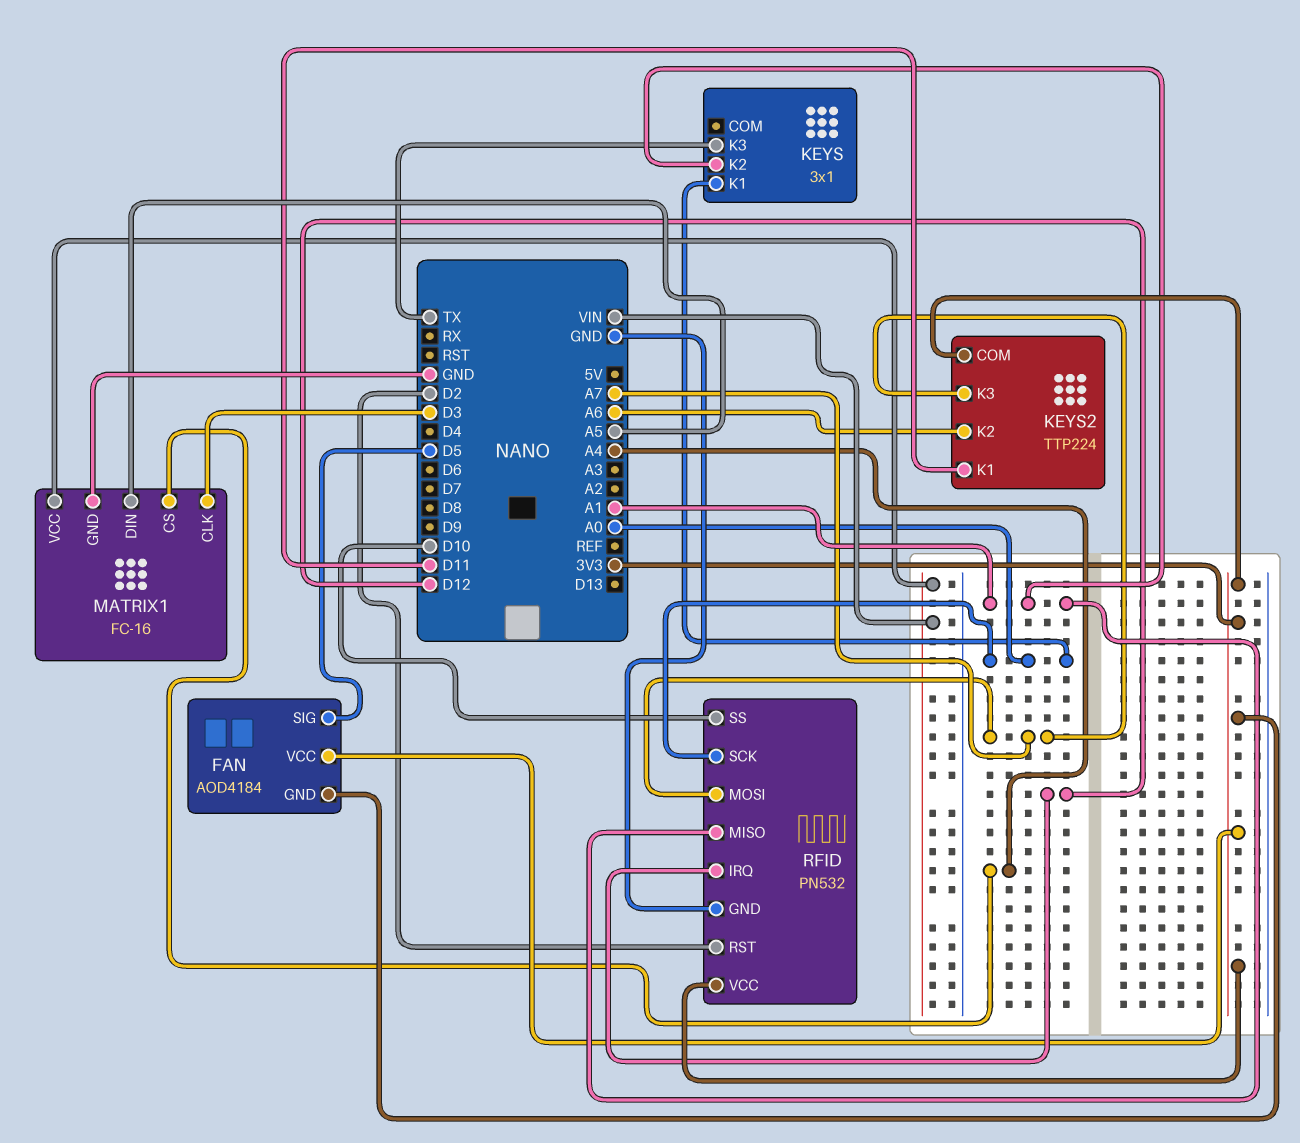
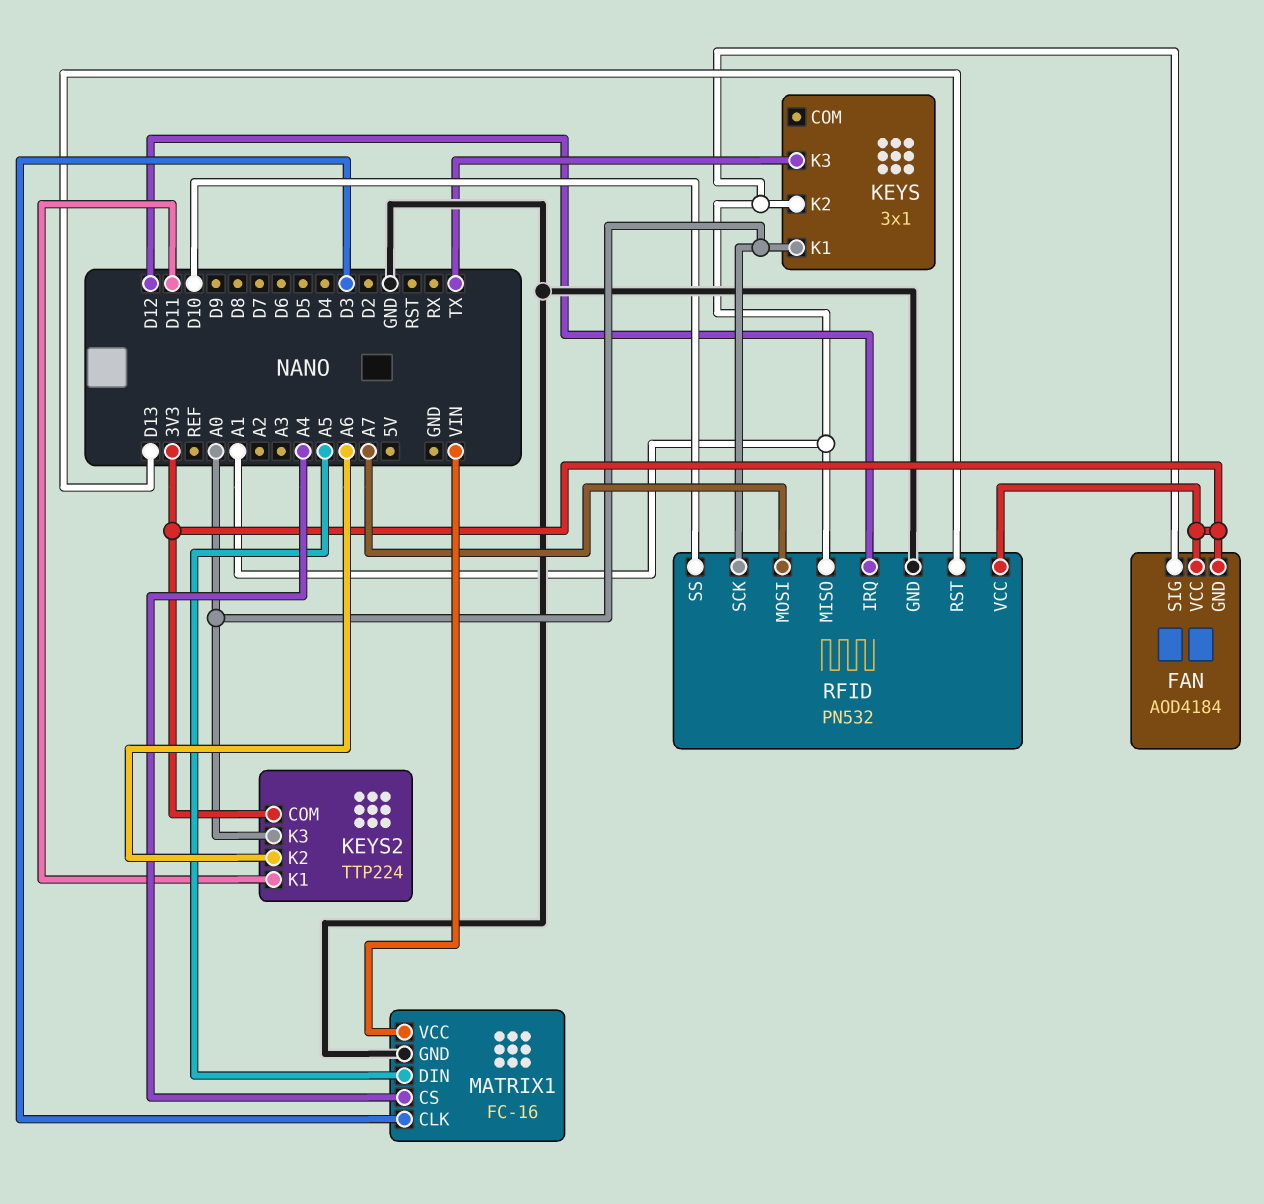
FAN pin SIG: D5 -> A1
KEYS2 pin K3: A7 -> A0
RFID pin RST: D2 -> D13

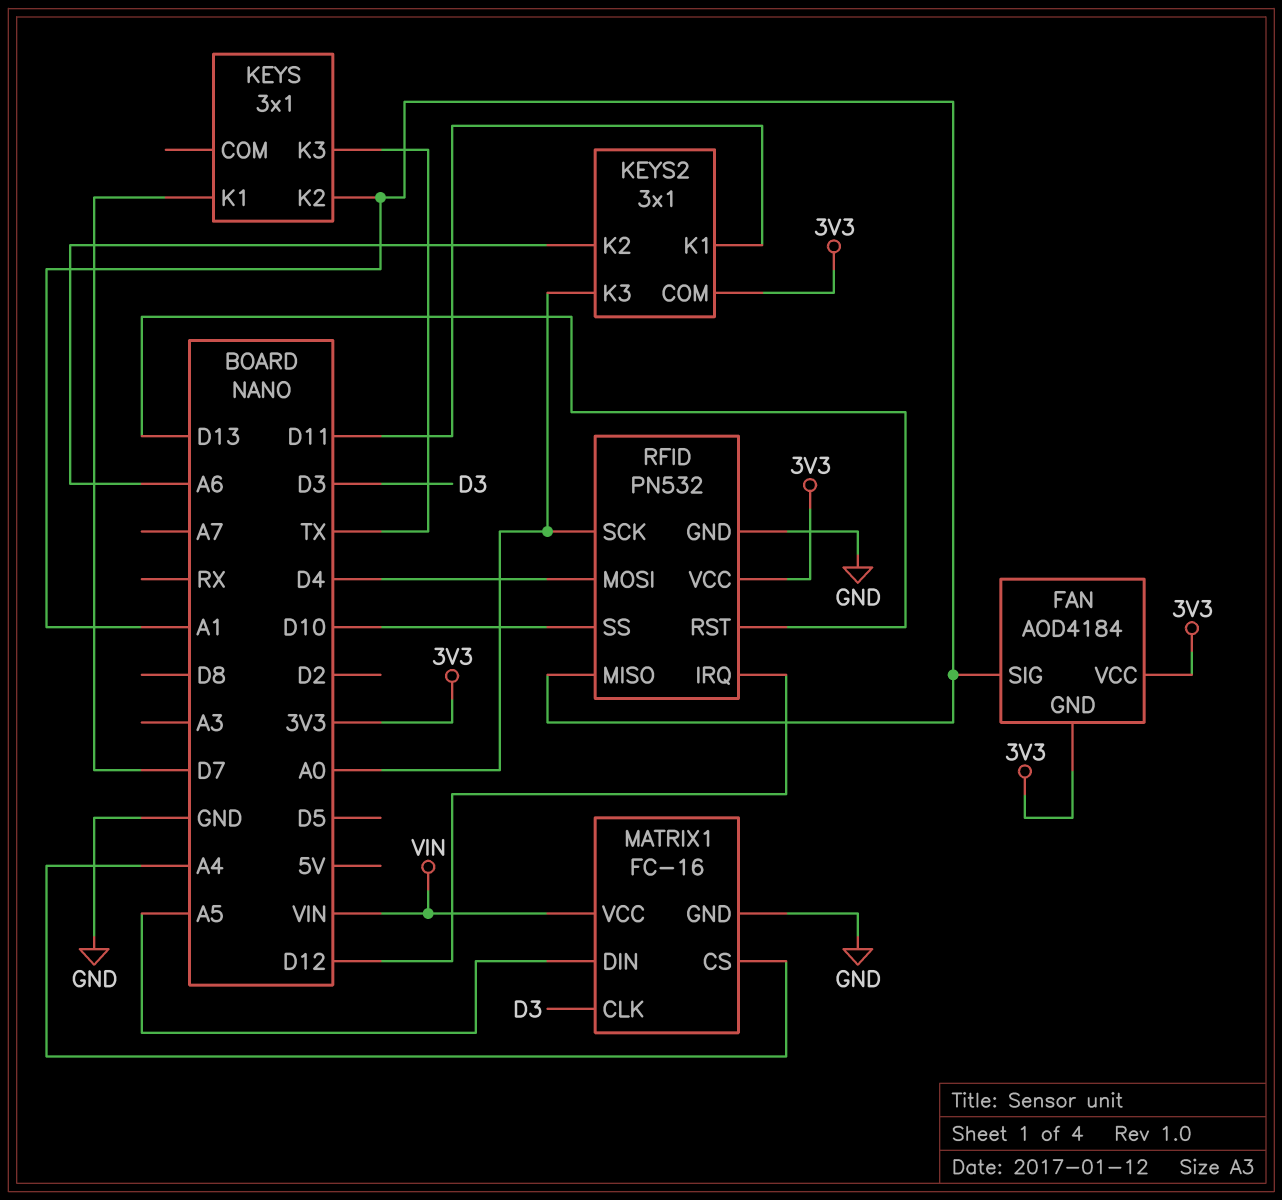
KEYS pin K1: A0 -> D7
KEYS2: TTP224 -> 3x1
RFID pin MOSI: A7 -> D4

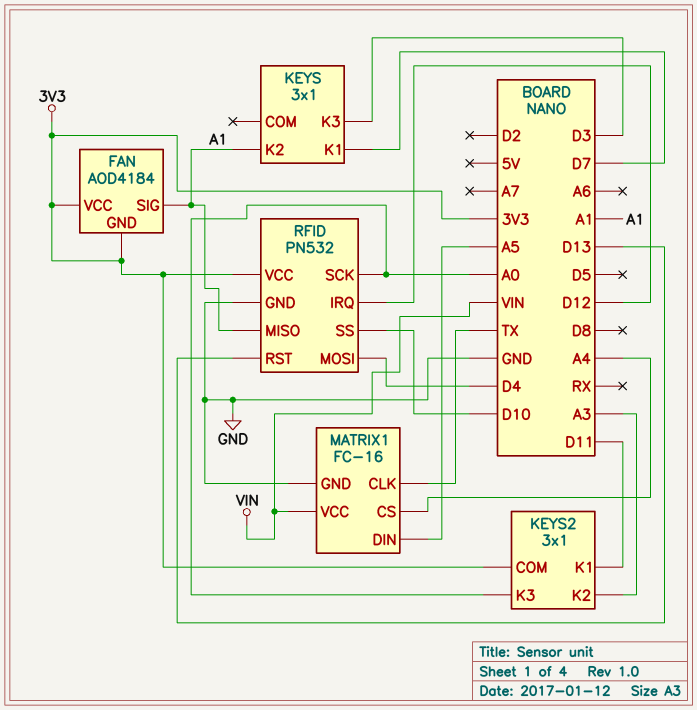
KEYS pin K3: TX -> D3
KEYS2 pin K2: A6 -> A3
MATRIX1 pin CLK: D3 -> TX

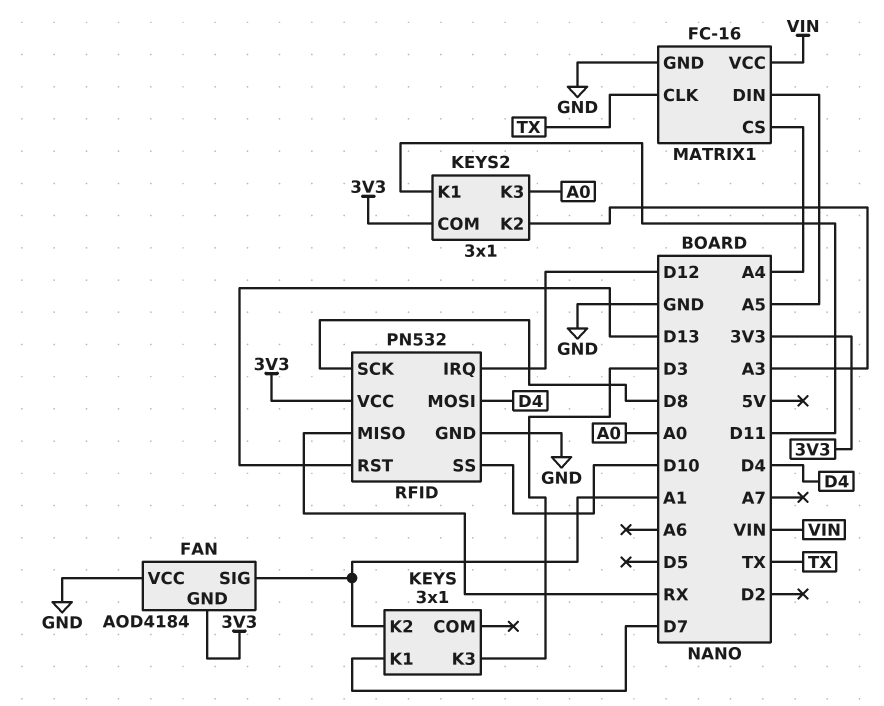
FAN pin VCC: 3V3 -> GND
RFID pin MISO: A1 -> RX
RFID pin SCK: A0 -> D8

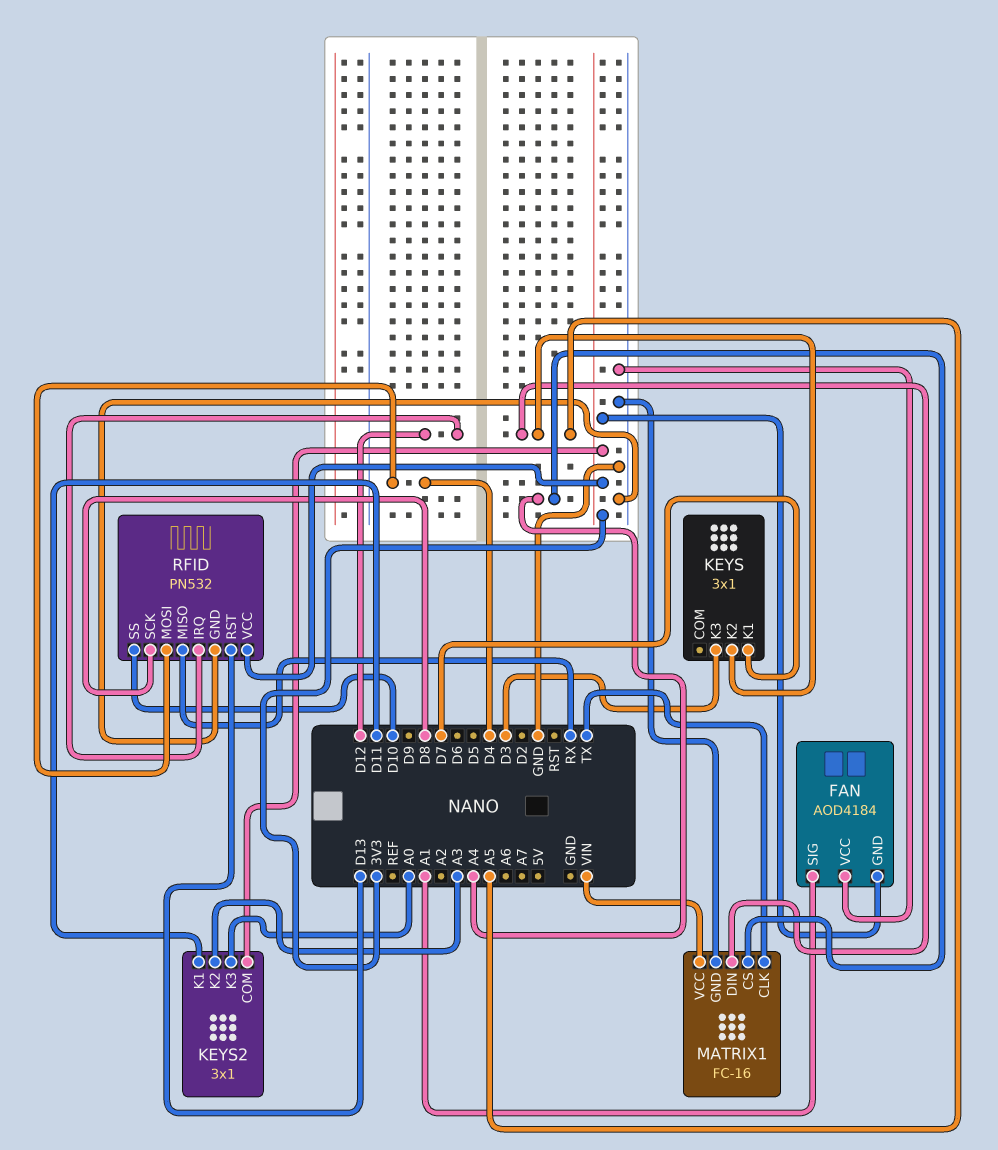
KEYS pin K2: A1 -> A5

